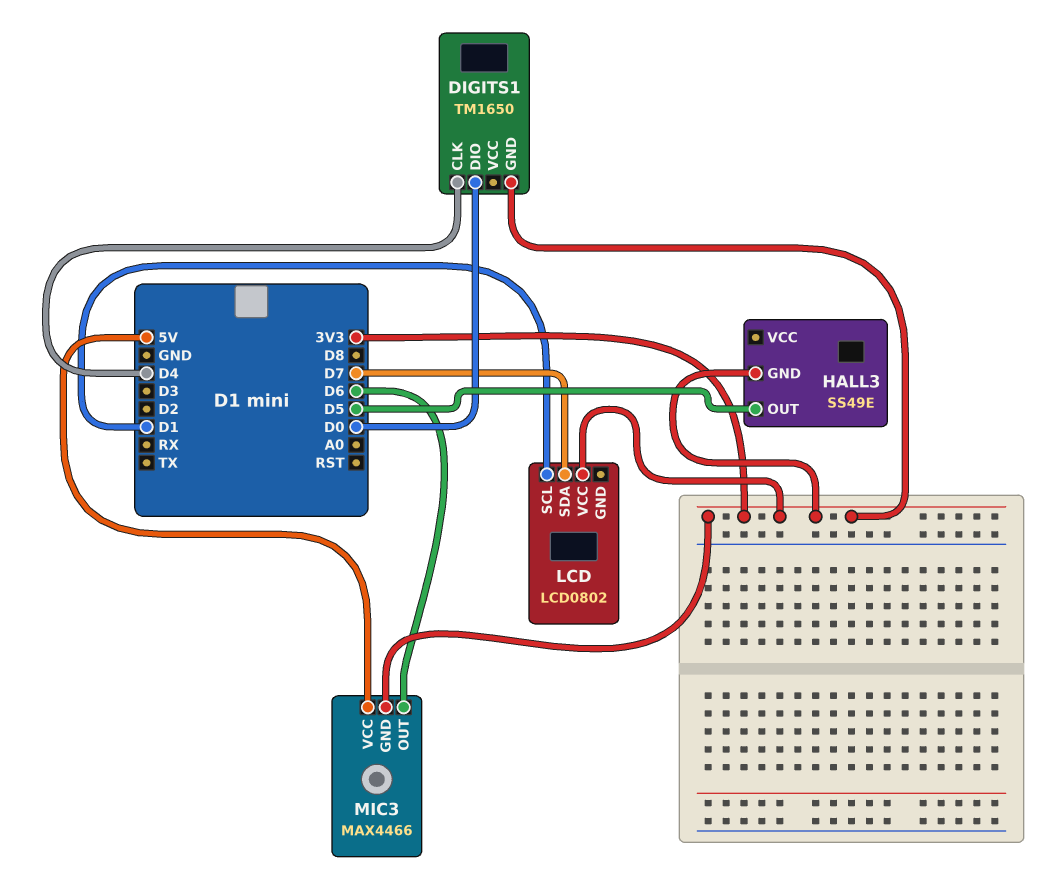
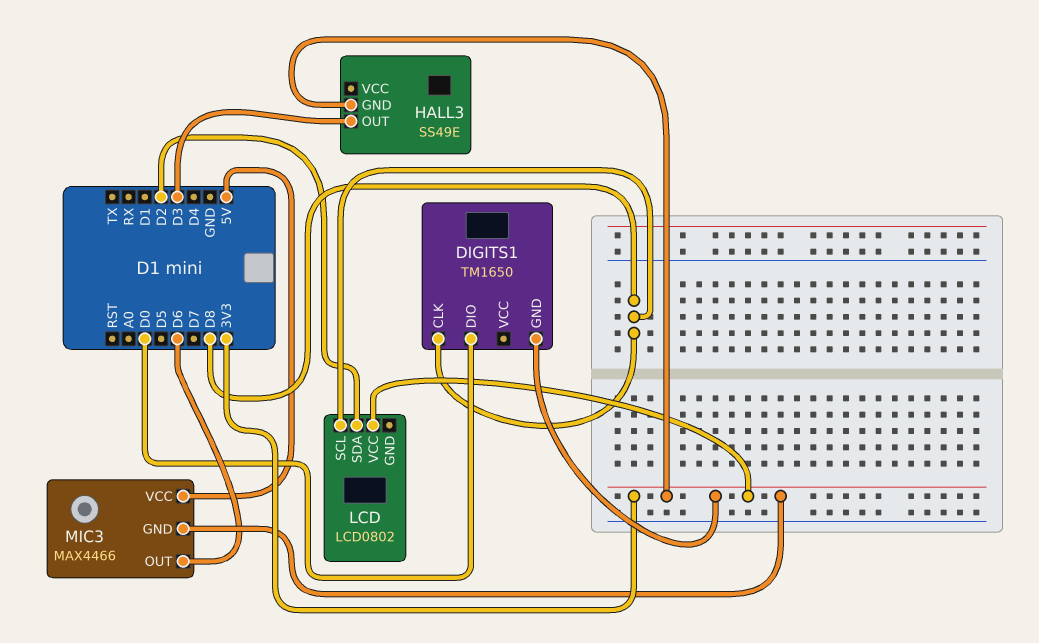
DIGITS1 pin CLK: D4 -> D8
HALL3 pin OUT: D5 -> D3
LCD pin SCL: D1 -> D8
LCD pin SDA: D7 -> D2

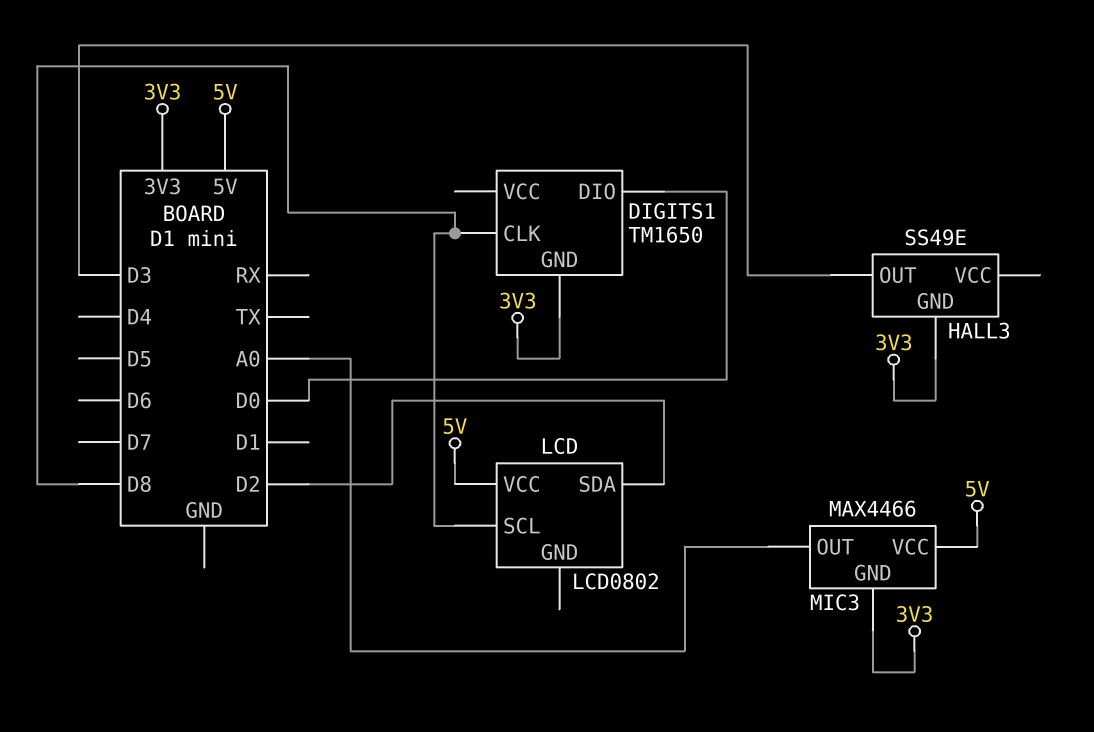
LCD pin VCC: 3V3 -> 5V
MIC3 pin OUT: D6 -> A0

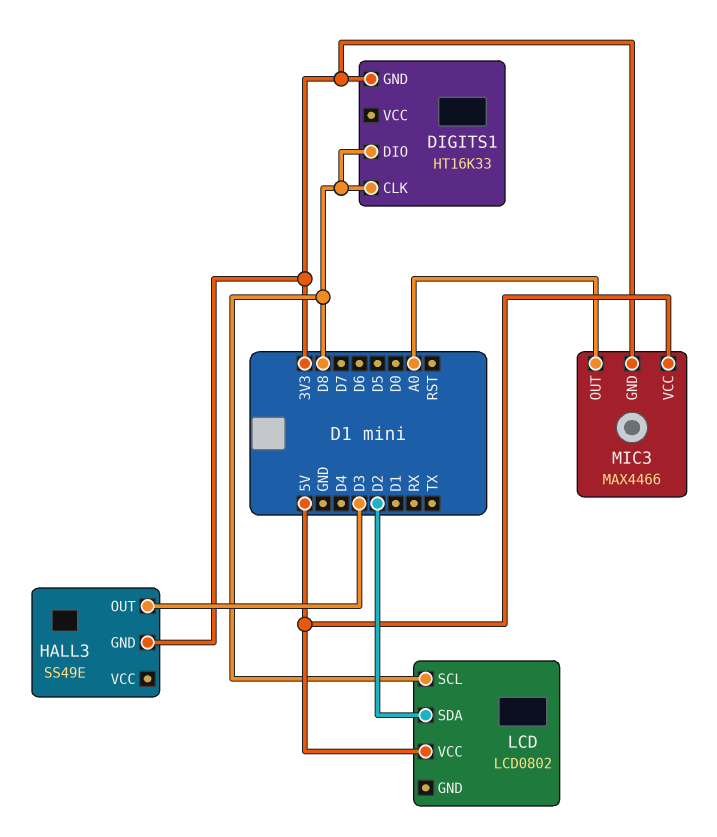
DIGITS1: TM1650 -> HT16K33
DIGITS1 pin DIO: D0 -> D8

